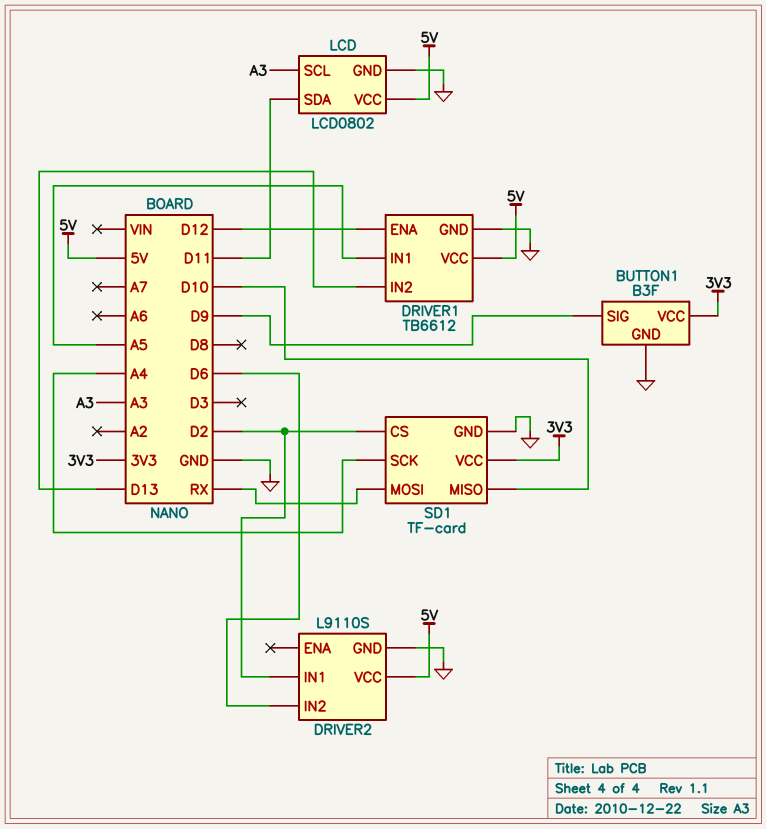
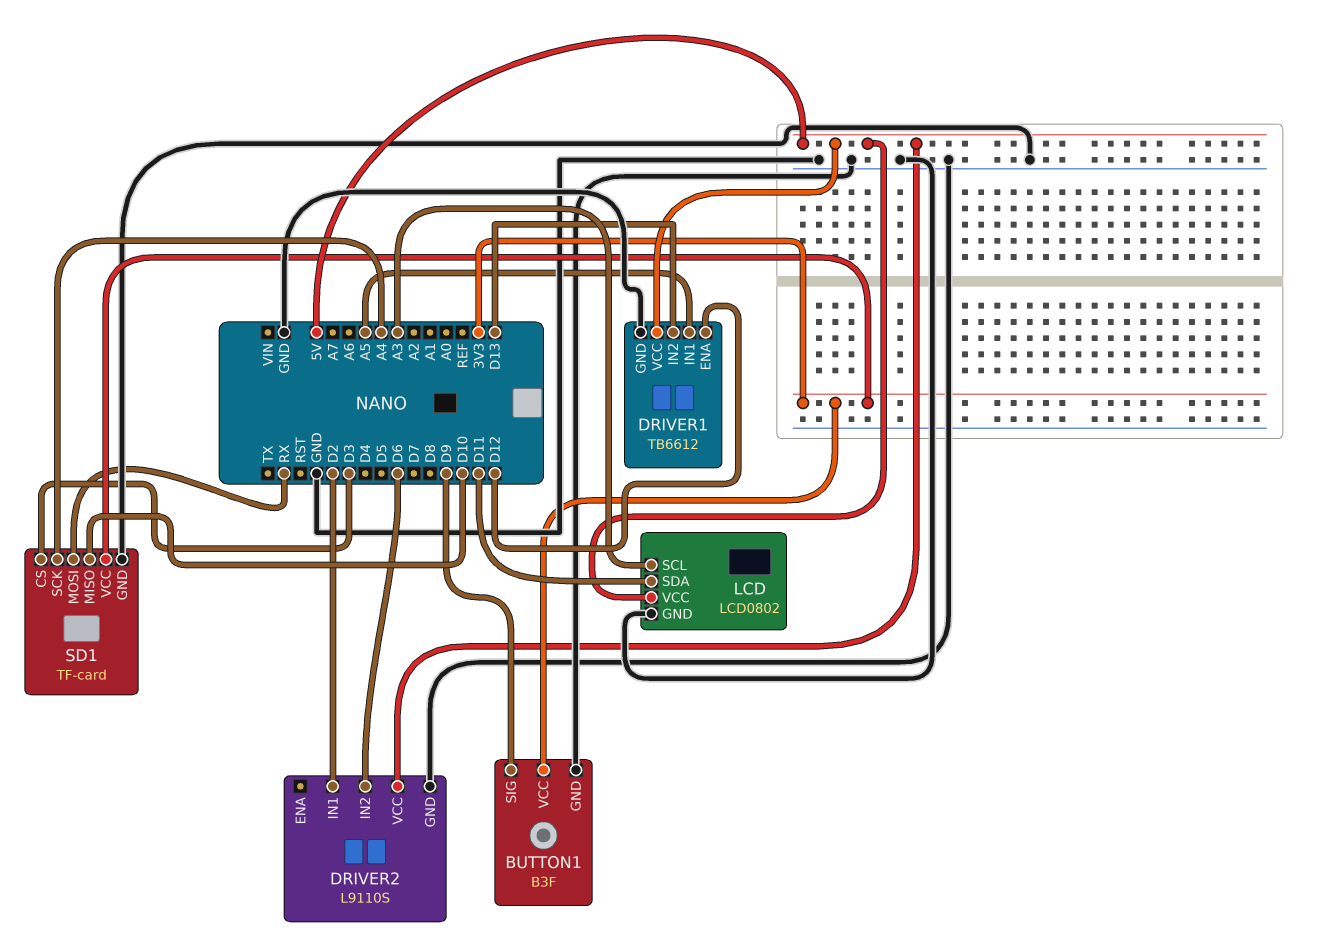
SD1 pin CS: D2 -> D3

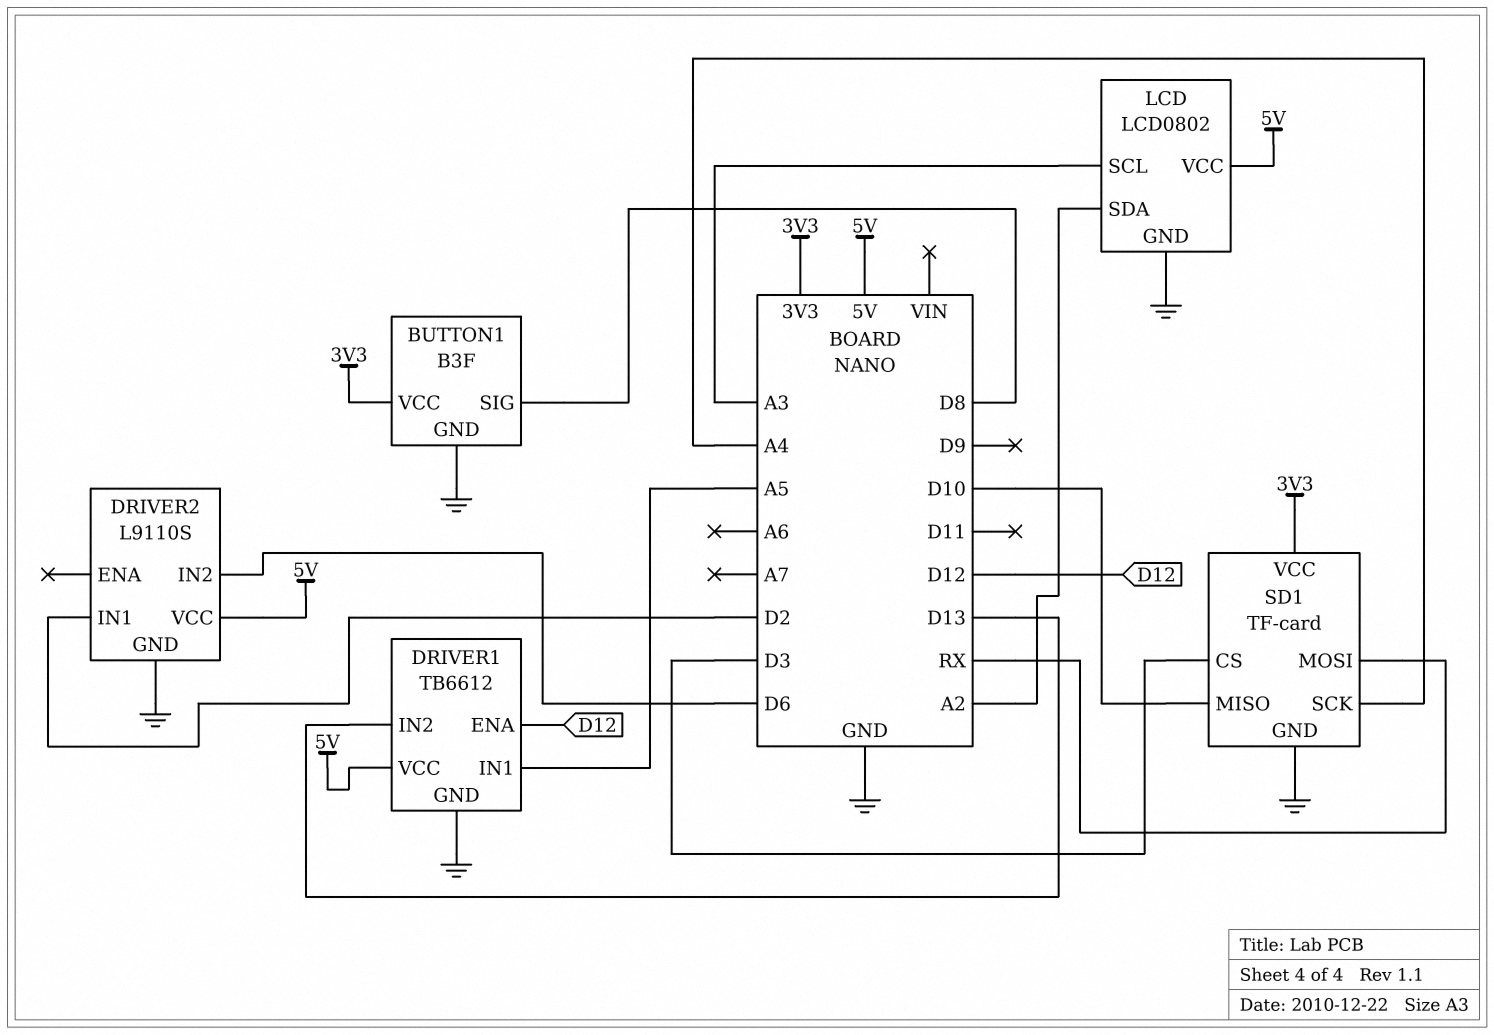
BUTTON1 pin SIG: D9 -> D8
LCD pin SDA: D11 -> A2

